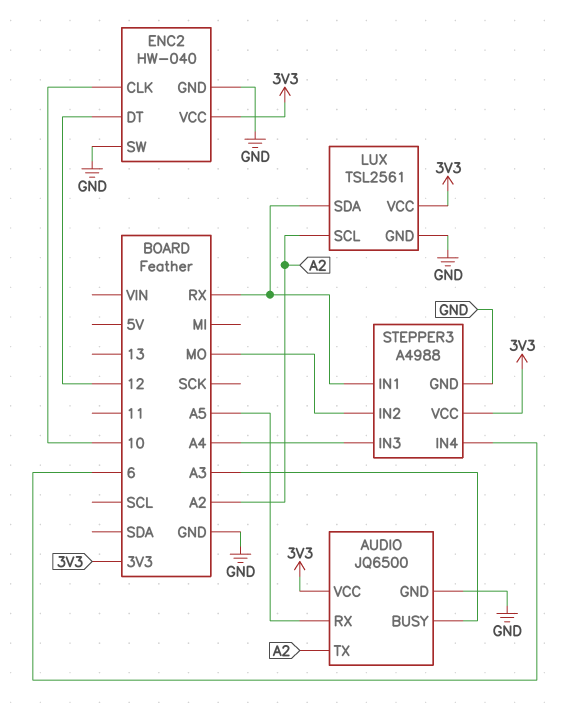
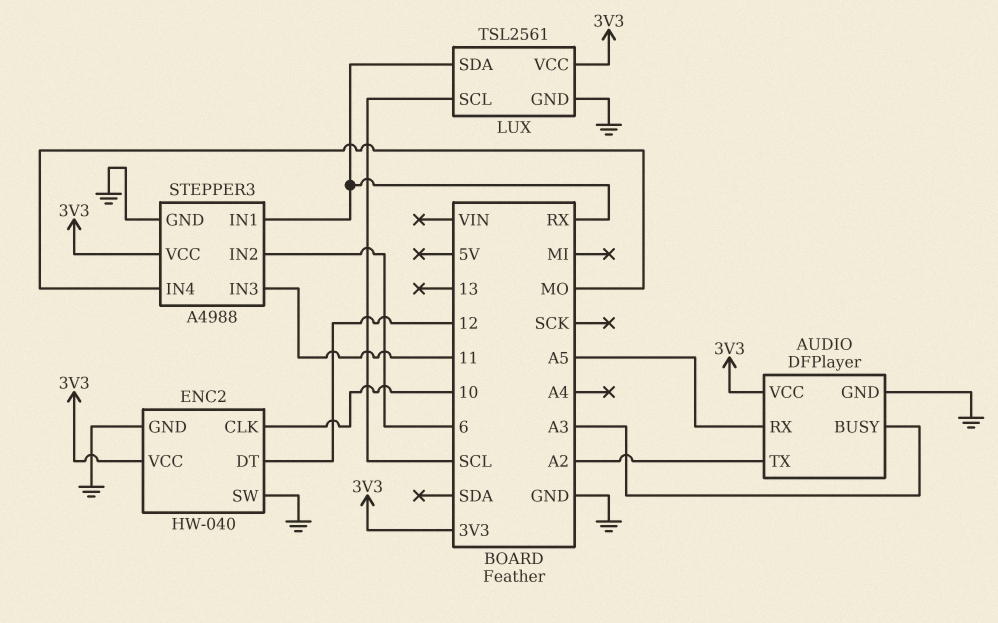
AUDIO: JQ6500 -> DFPlayer
LUX pin SCL: A2 -> SCL
STEPPER3 pin IN2: MO -> 6
STEPPER3 pin IN3: A4 -> 11
STEPPER3 pin IN4: 6 -> MO

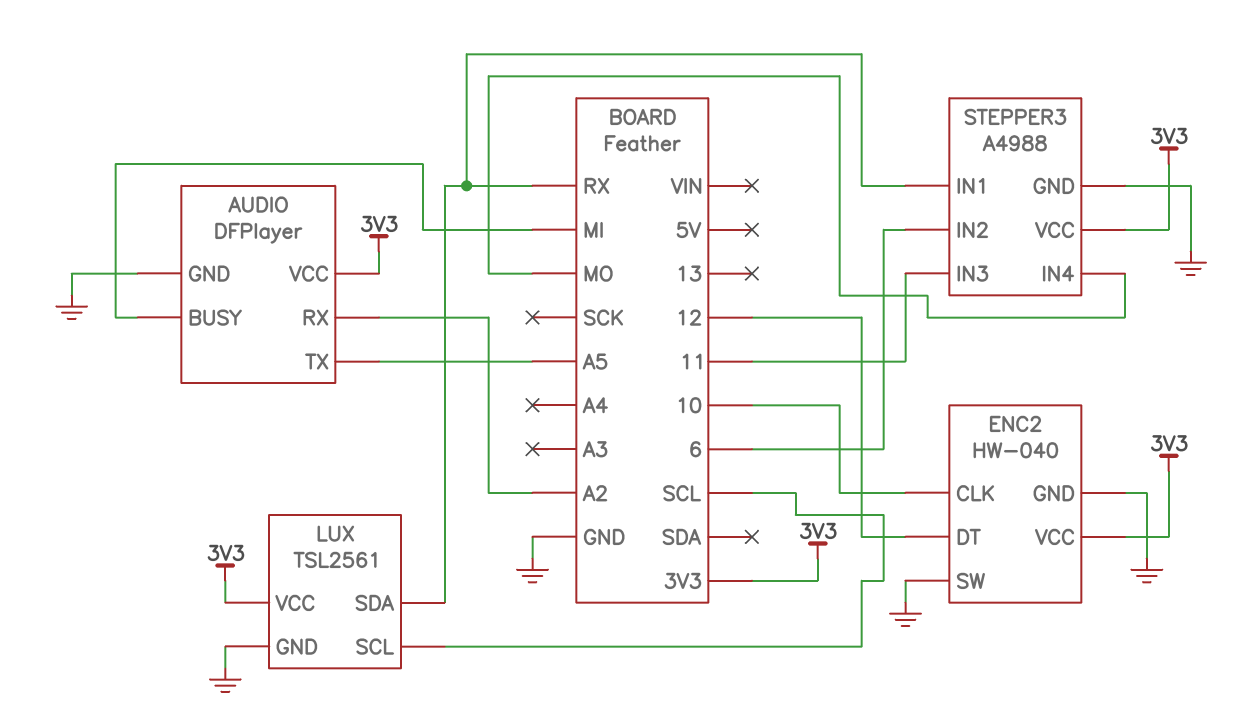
AUDIO pin BUSY: A3 -> MI
AUDIO pin RX: A5 -> A2
AUDIO pin TX: A2 -> A5

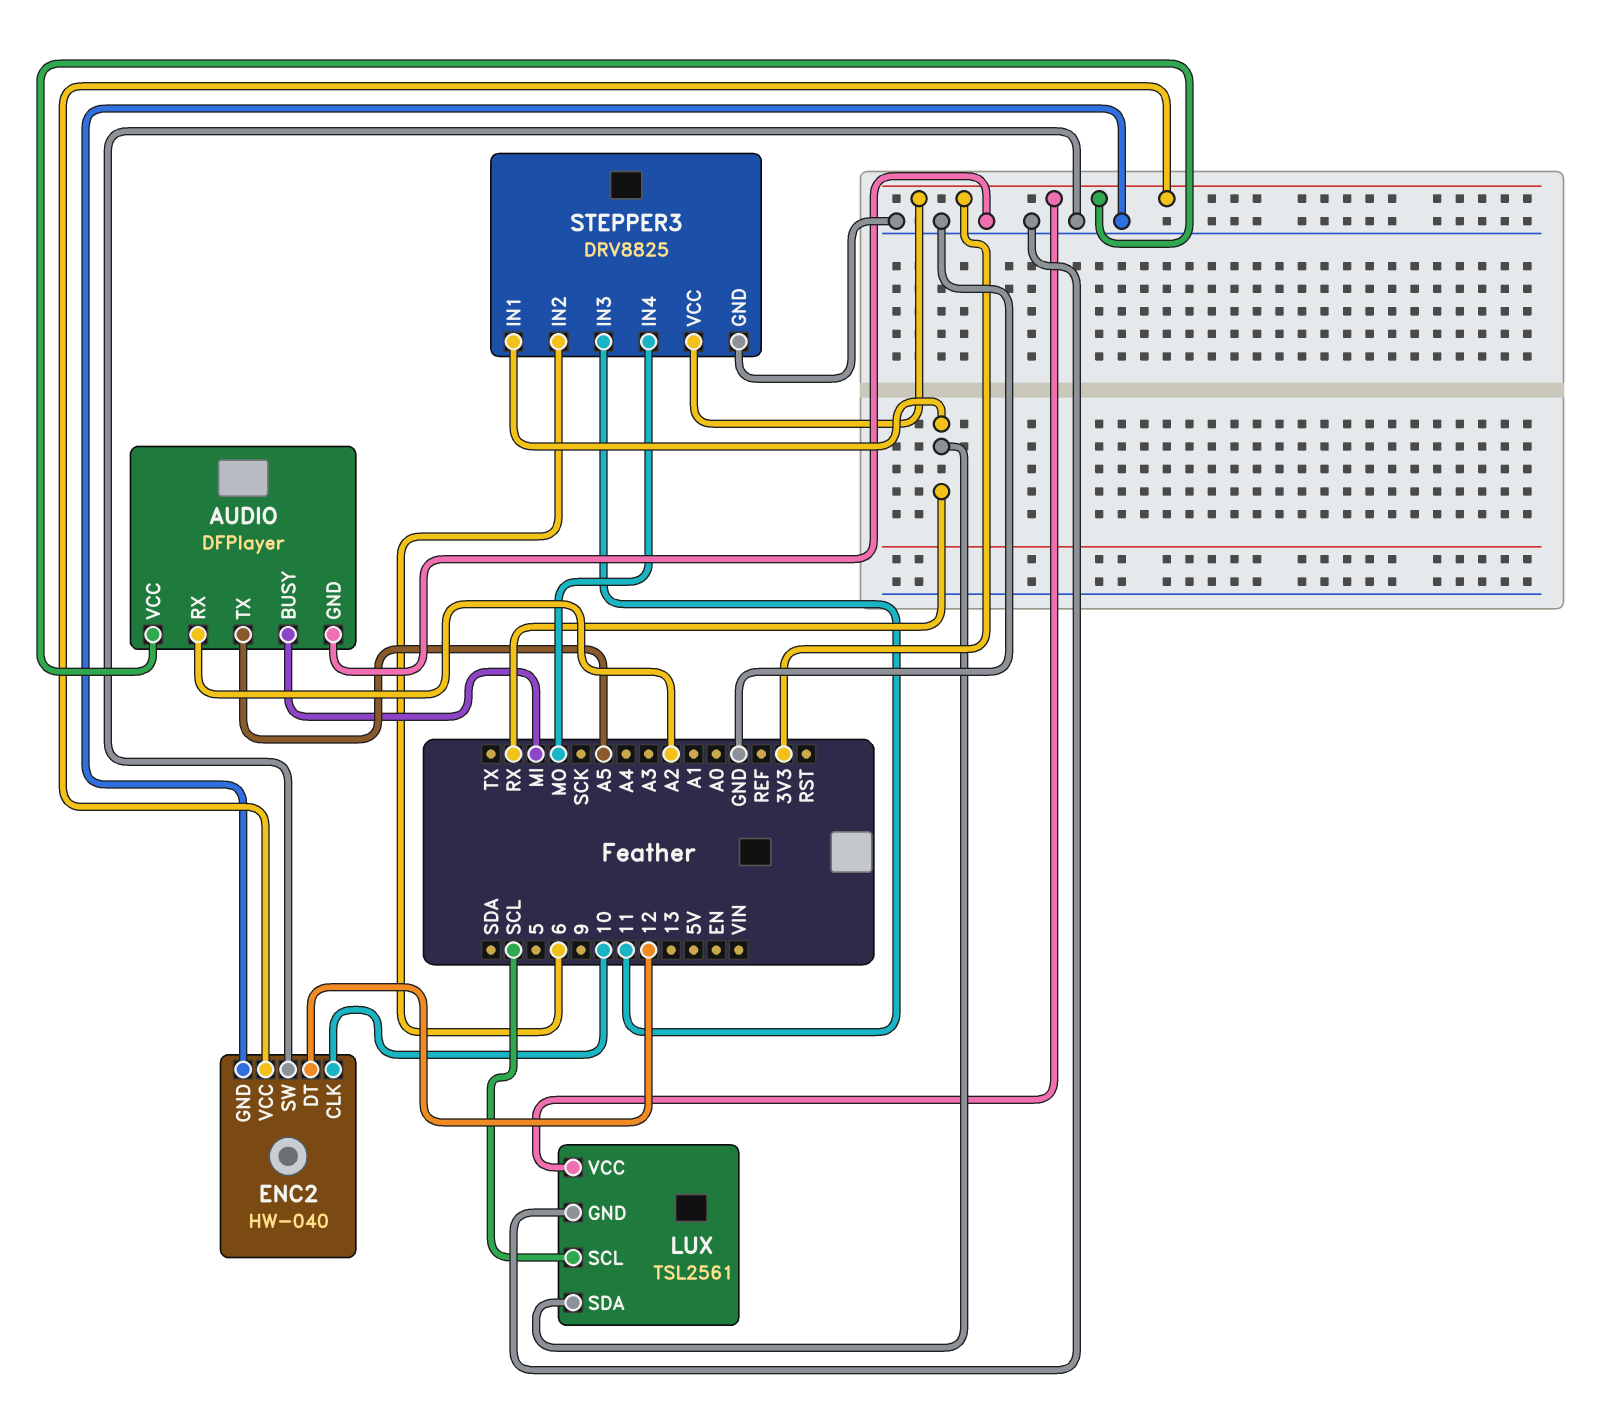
STEPPER3: A4988 -> DRV8825

